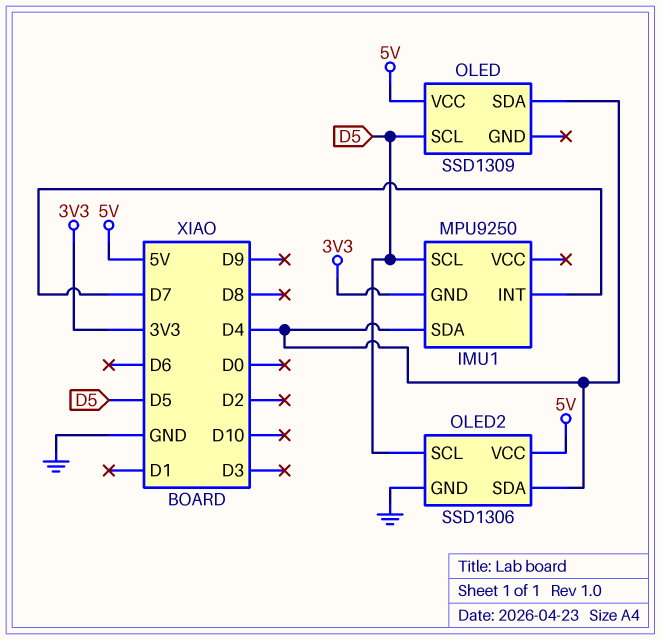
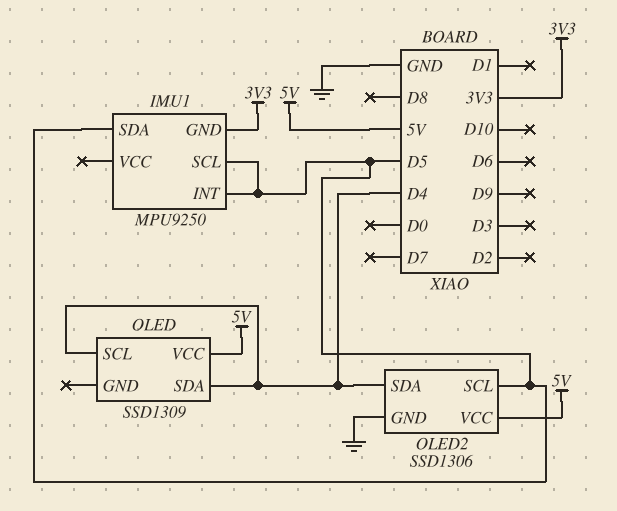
IMU1 pin INT: D7 -> D5
IMU1 pin SDA: D4 -> D5
OLED pin SCL: D5 -> D4

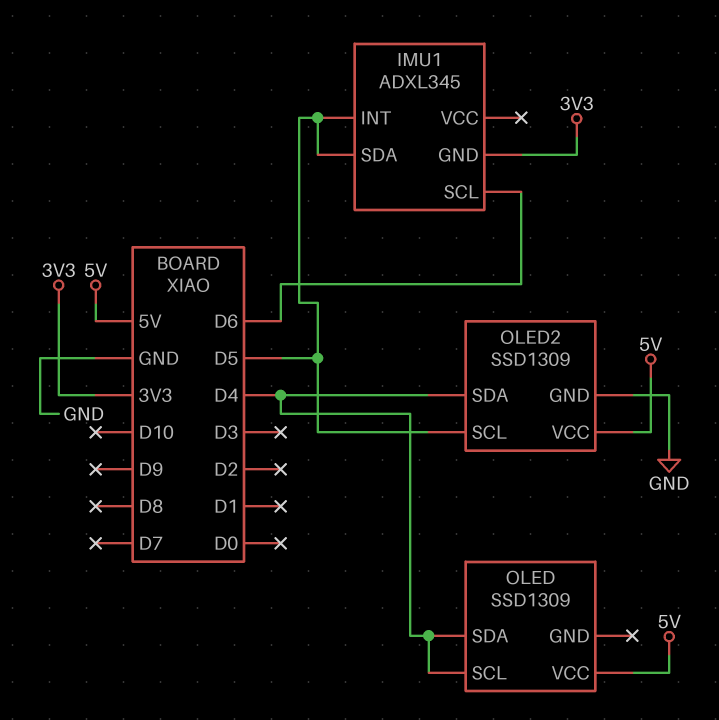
IMU1: MPU9250 -> ADXL345
IMU1 pin SCL: D5 -> D6
OLED2: SSD1306 -> SSD1309

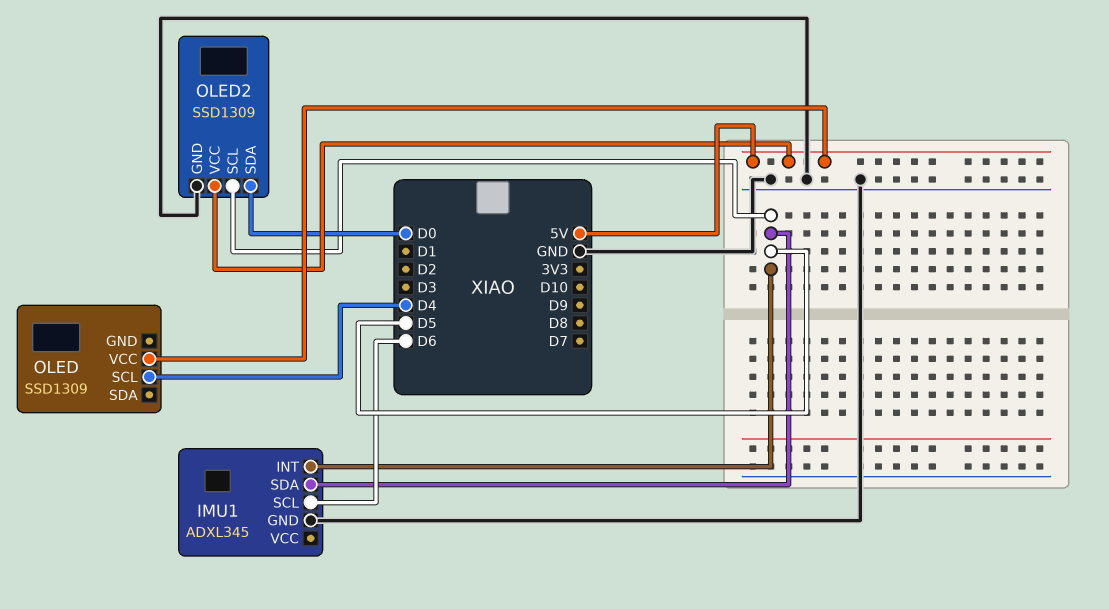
IMU1 pin GND: 3V3 -> GND
OLED pin SDA: D4 -> none
OLED2 pin SDA: D4 -> D0

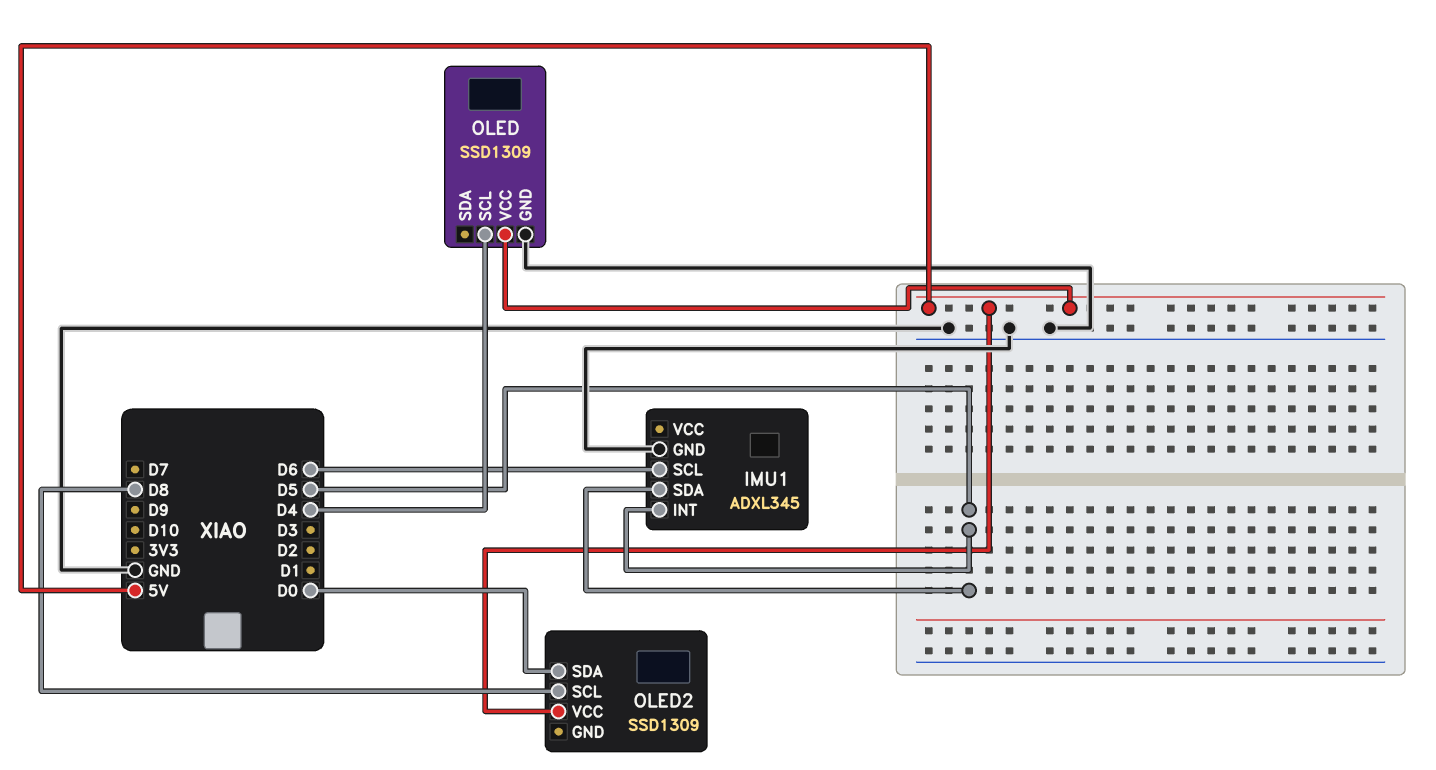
OLED pin GND: none -> GND
OLED2 pin GND: GND -> none
OLED2 pin SCL: D5 -> D8

